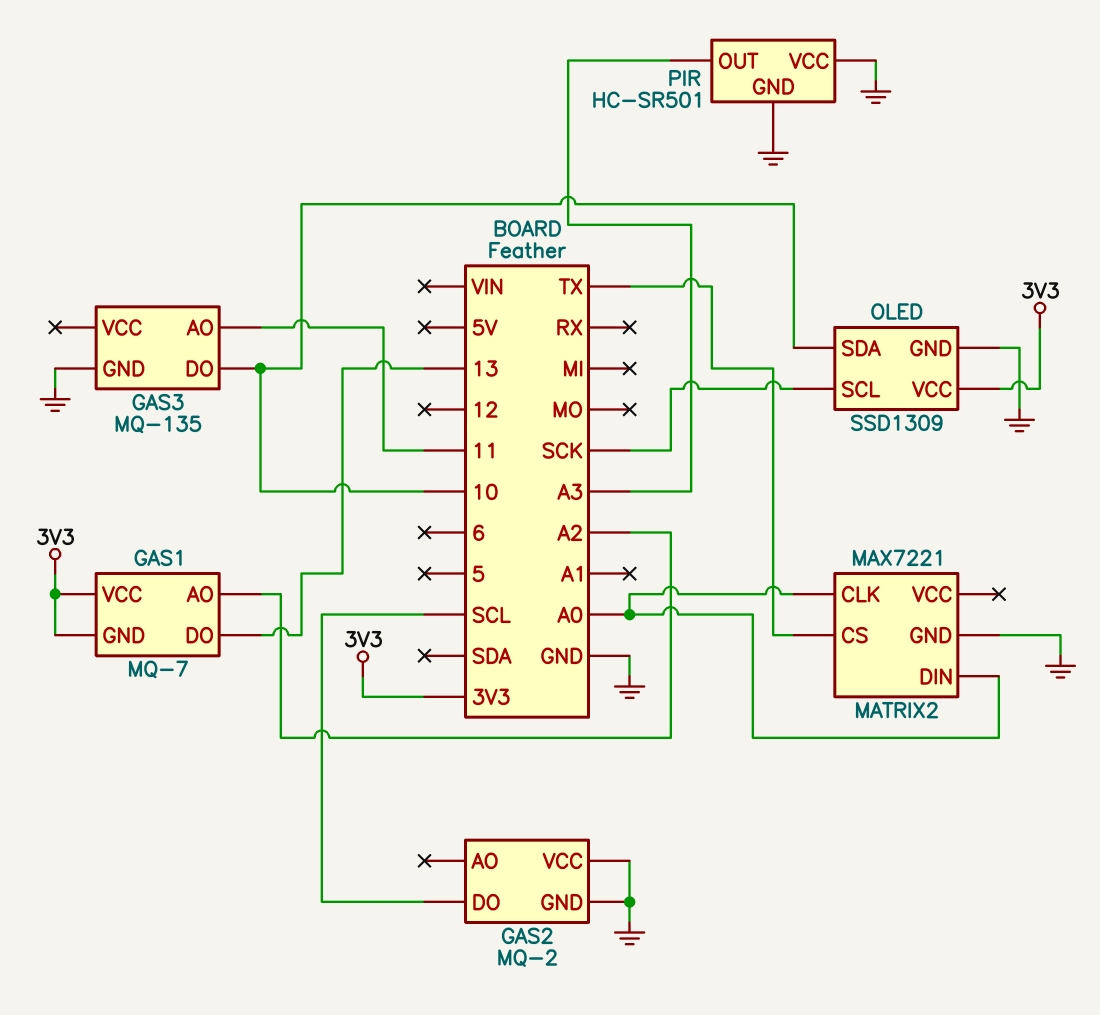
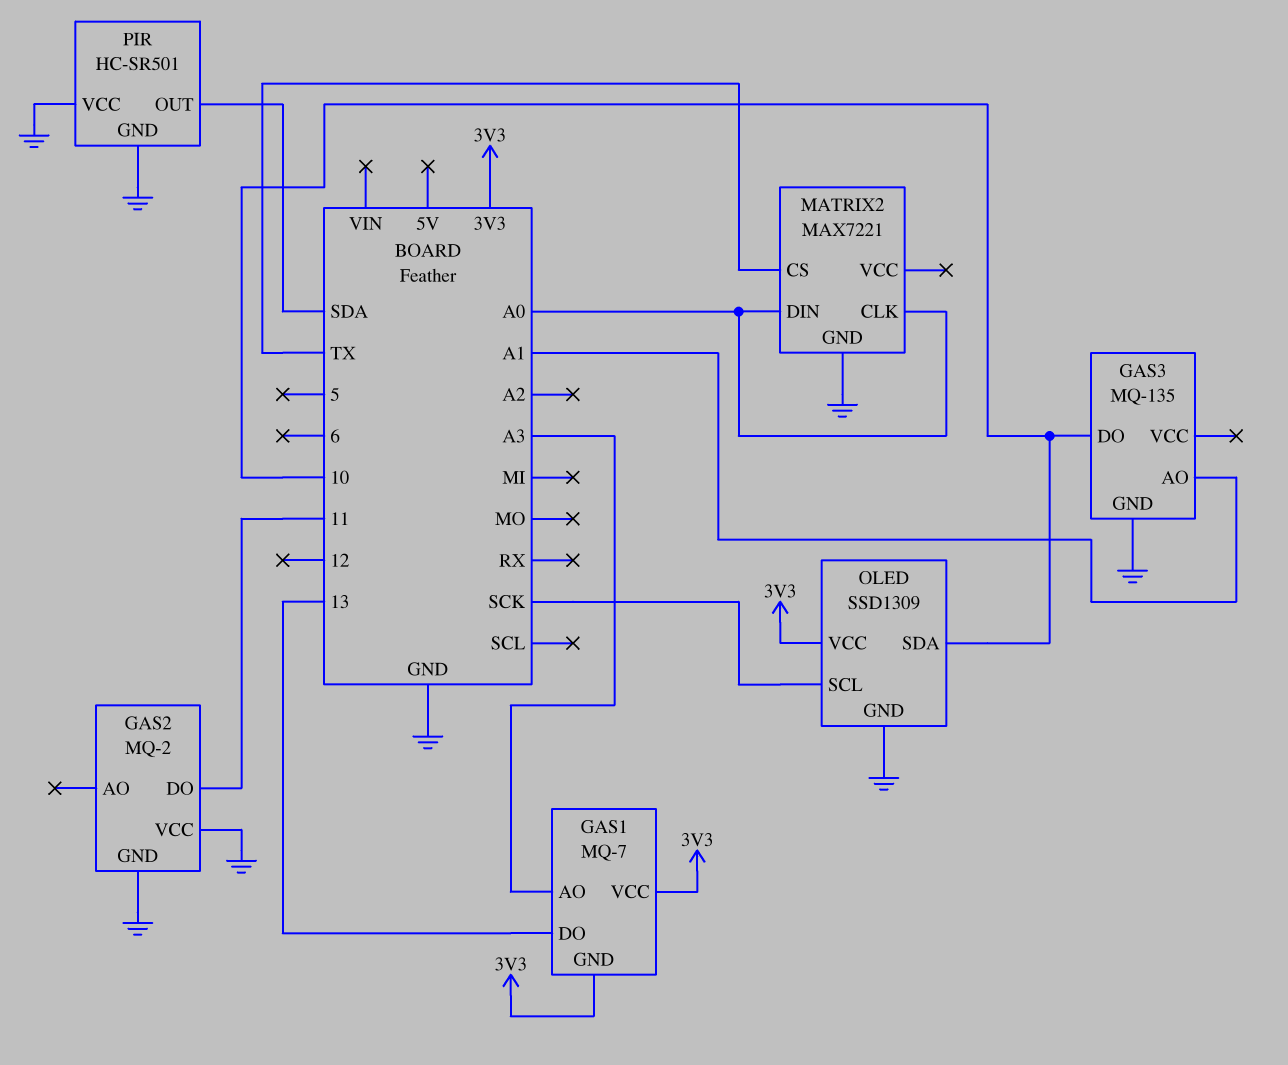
GAS1 pin AO: A2 -> A3
GAS2 pin DO: SCL -> 11
GAS3 pin AO: 11 -> A1
PIR pin OUT: A3 -> SDA

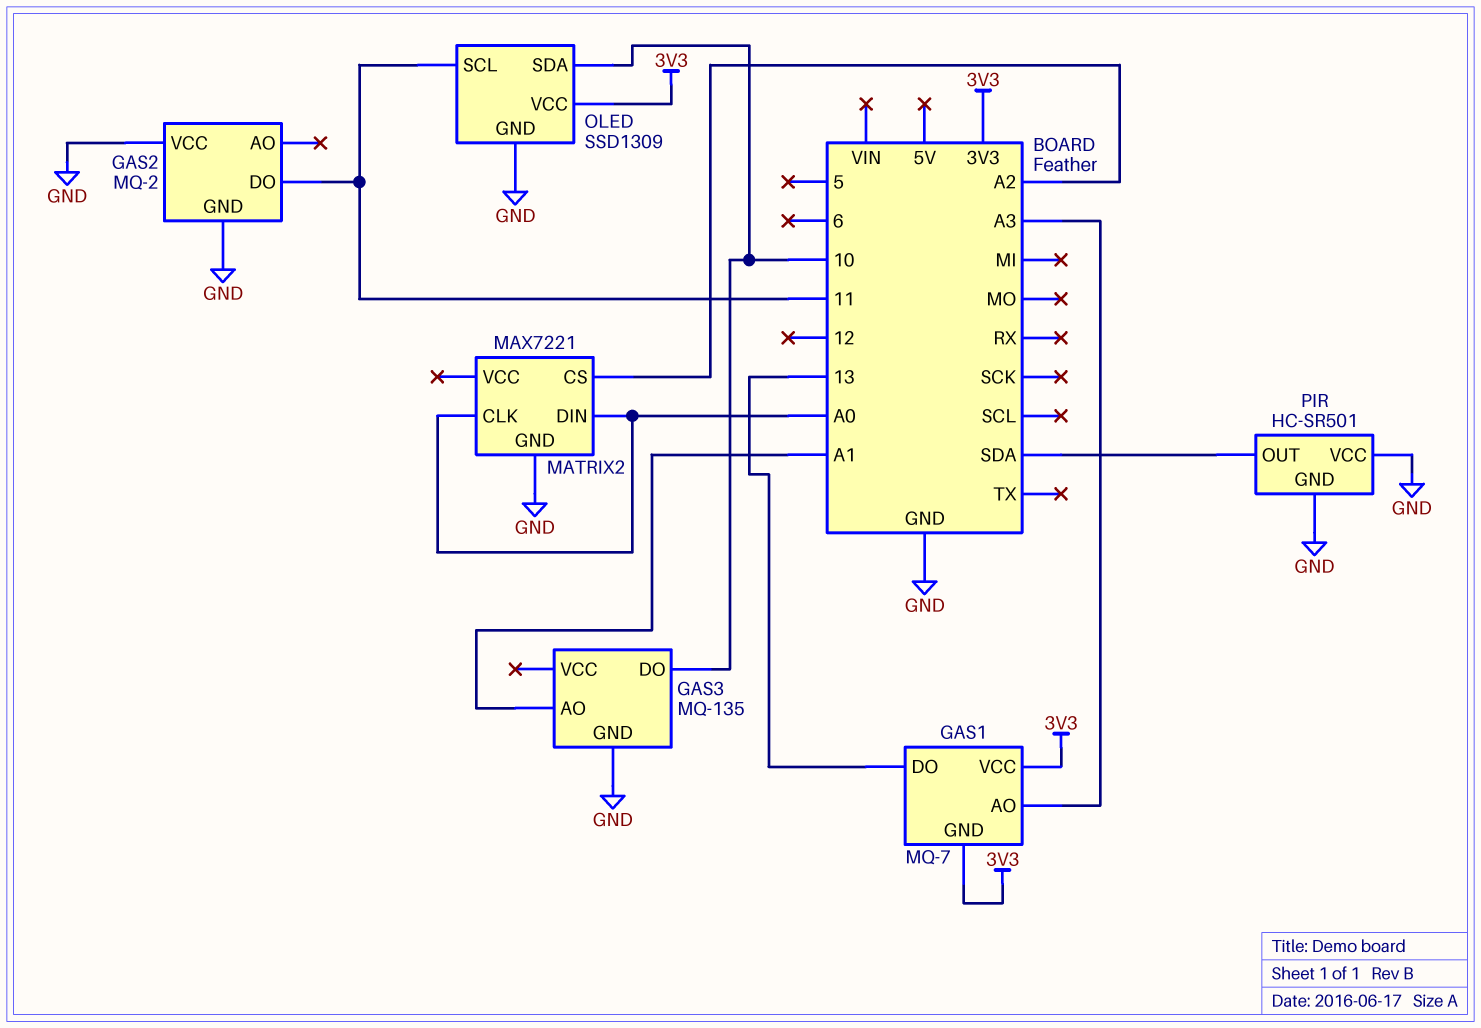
MATRIX2 pin CS: TX -> A2
OLED pin SCL: SCK -> 11

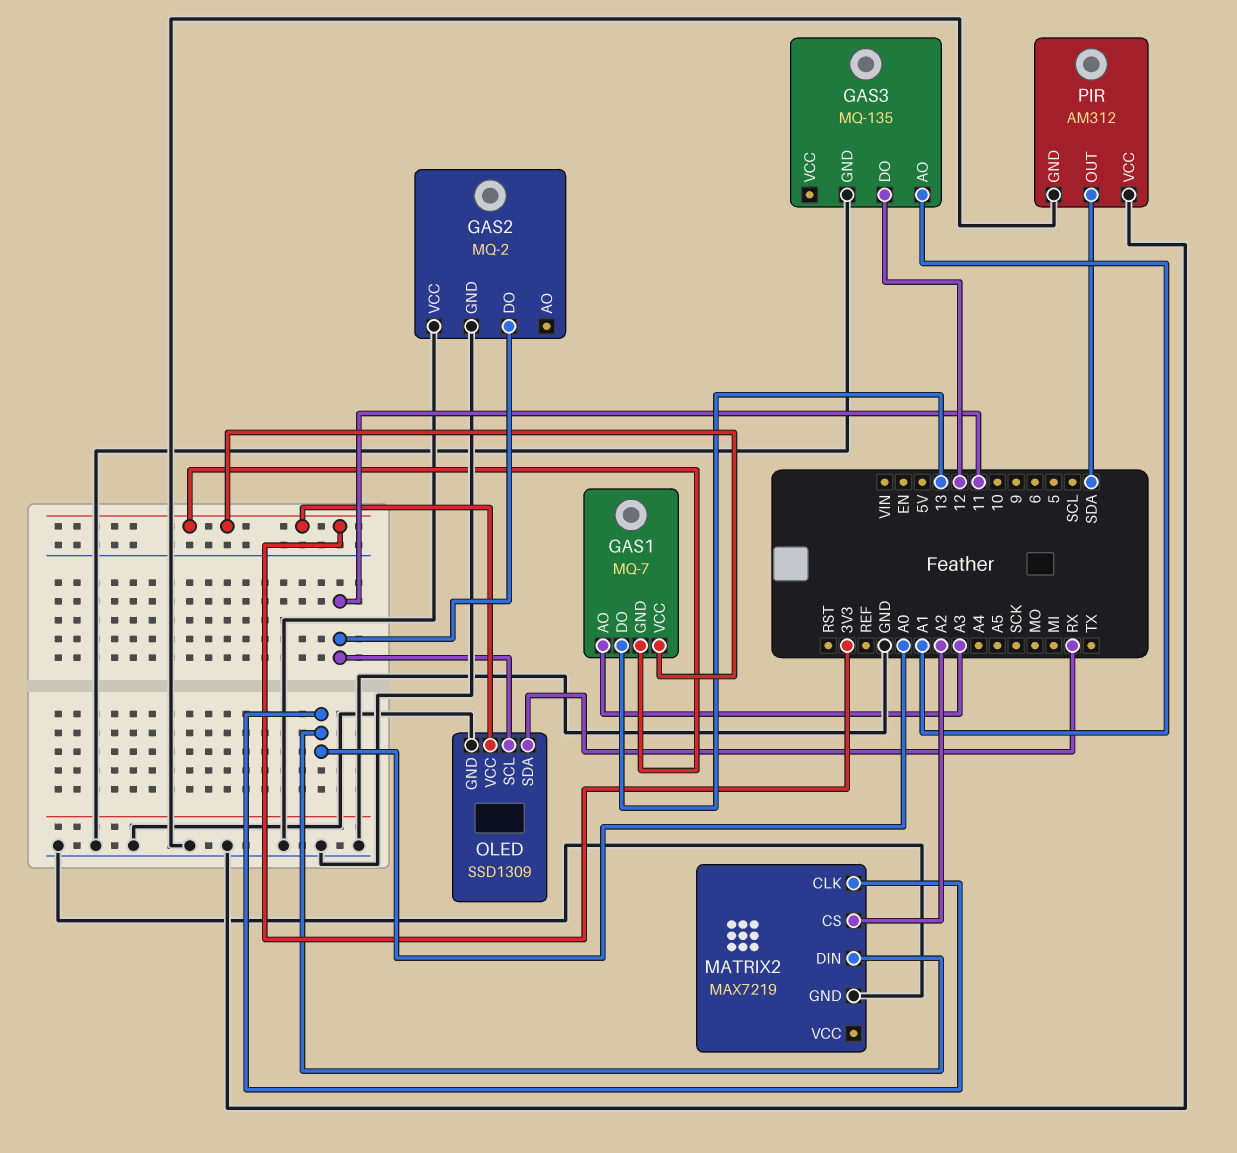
GAS3 pin DO: 10 -> 12
MATRIX2: MAX7221 -> MAX7219
OLED pin SDA: 10 -> RX
PIR: HC-SR501 -> AM312

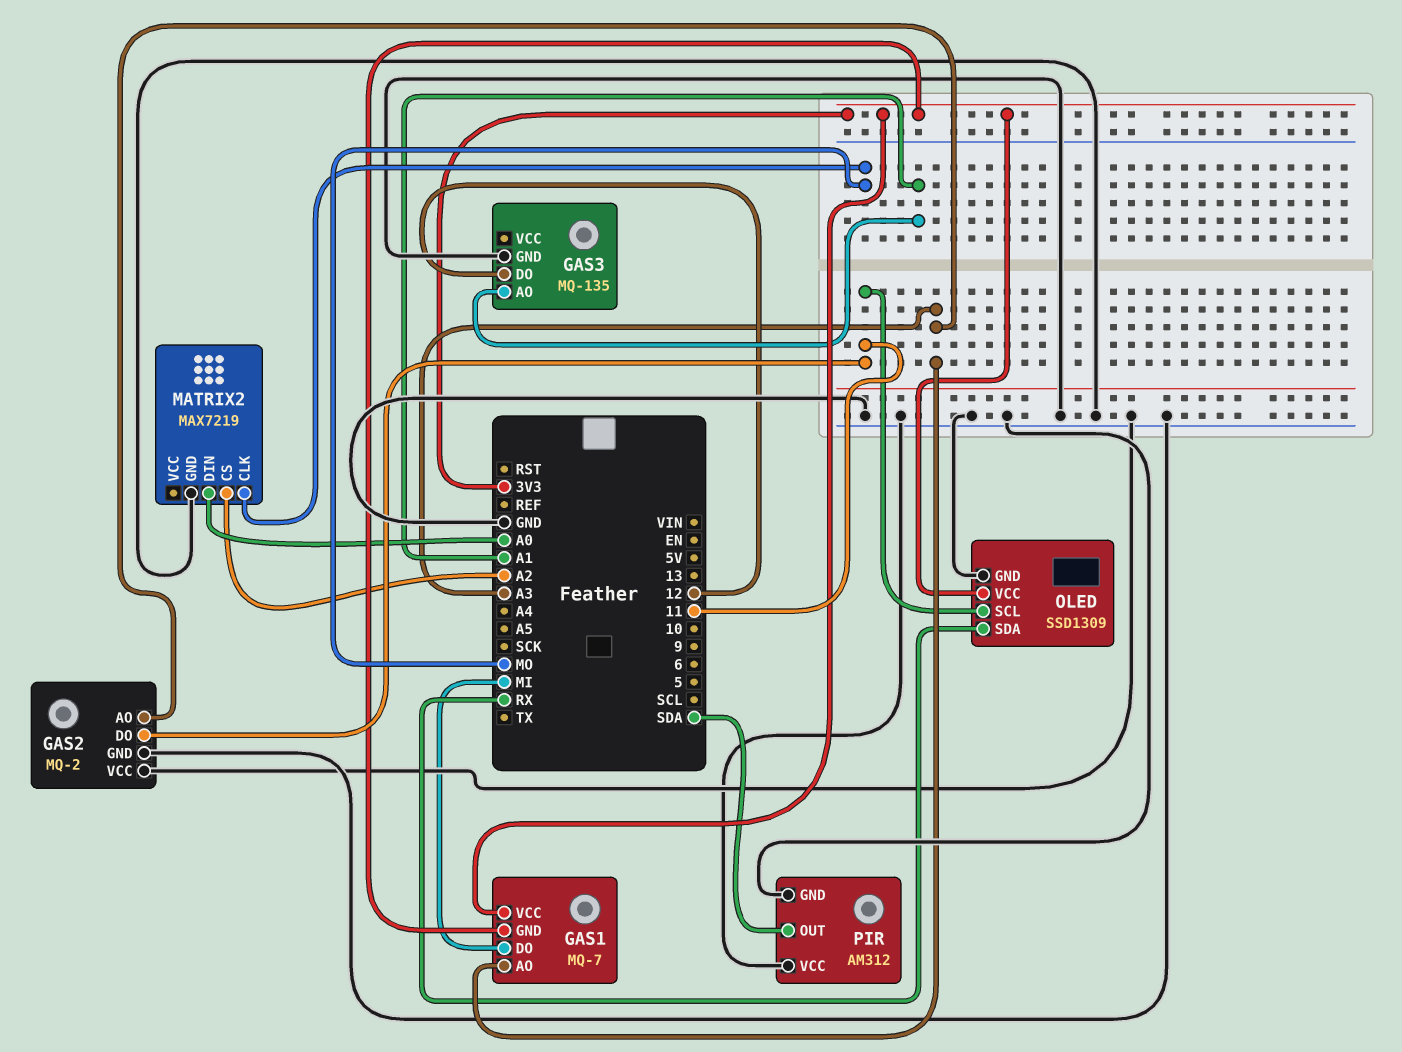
GAS1 pin DO: 13 -> MI
GAS2 pin AO: none -> A3
MATRIX2 pin CLK: A0 -> MO

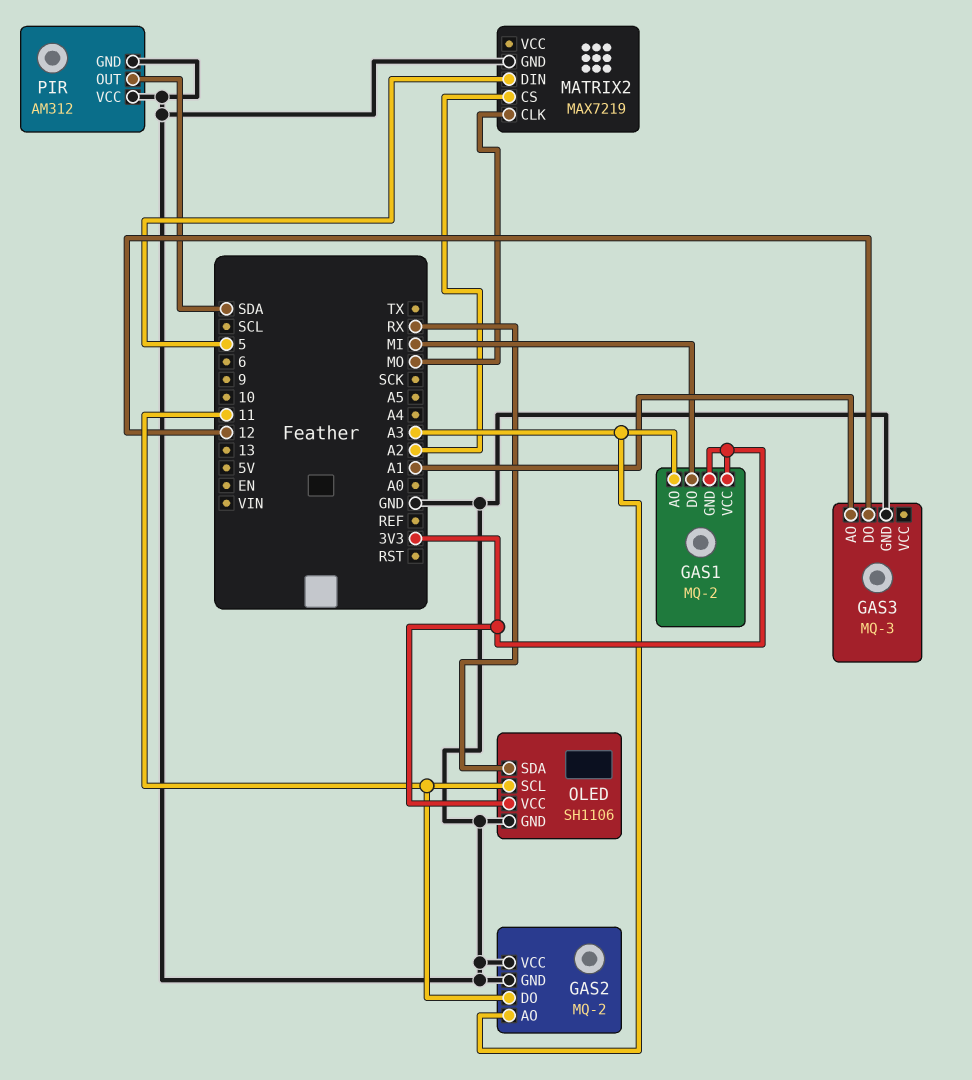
GAS1: MQ-7 -> MQ-2
GAS3: MQ-135 -> MQ-3
MATRIX2 pin DIN: A0 -> 5
OLED: SSD1309 -> SH1106

